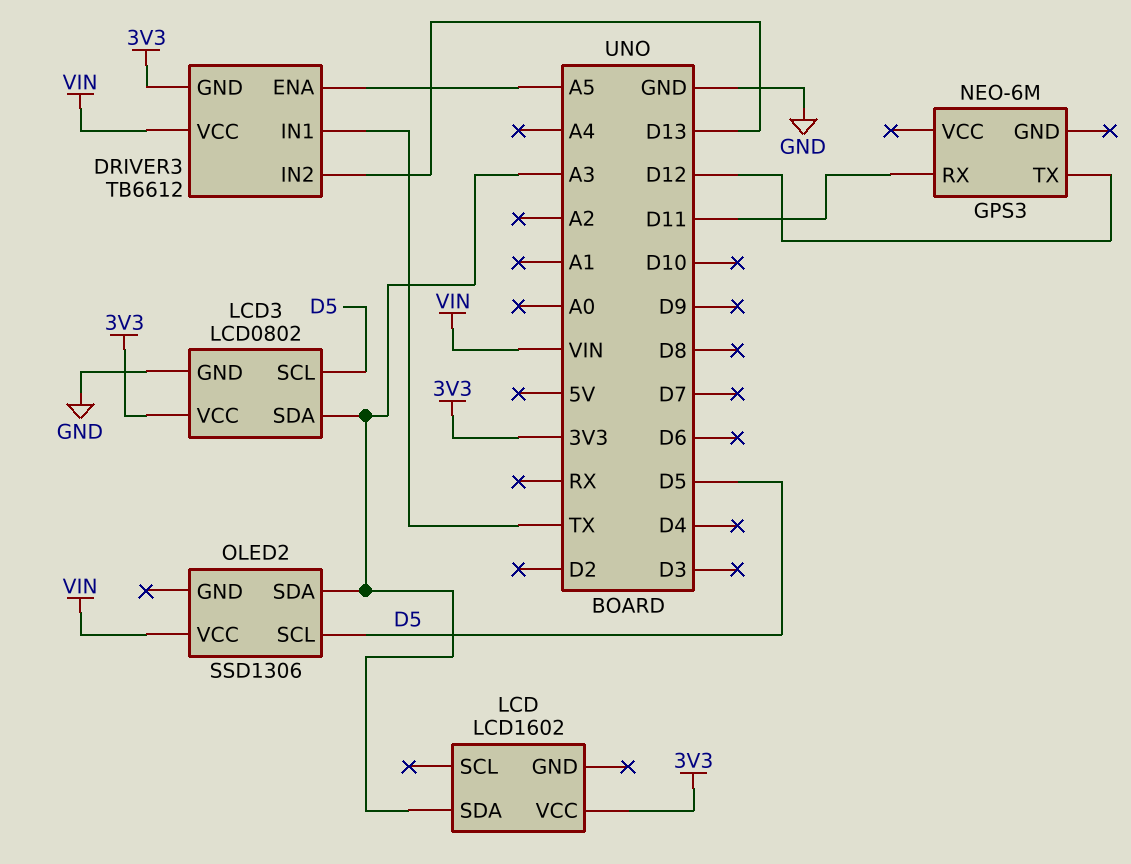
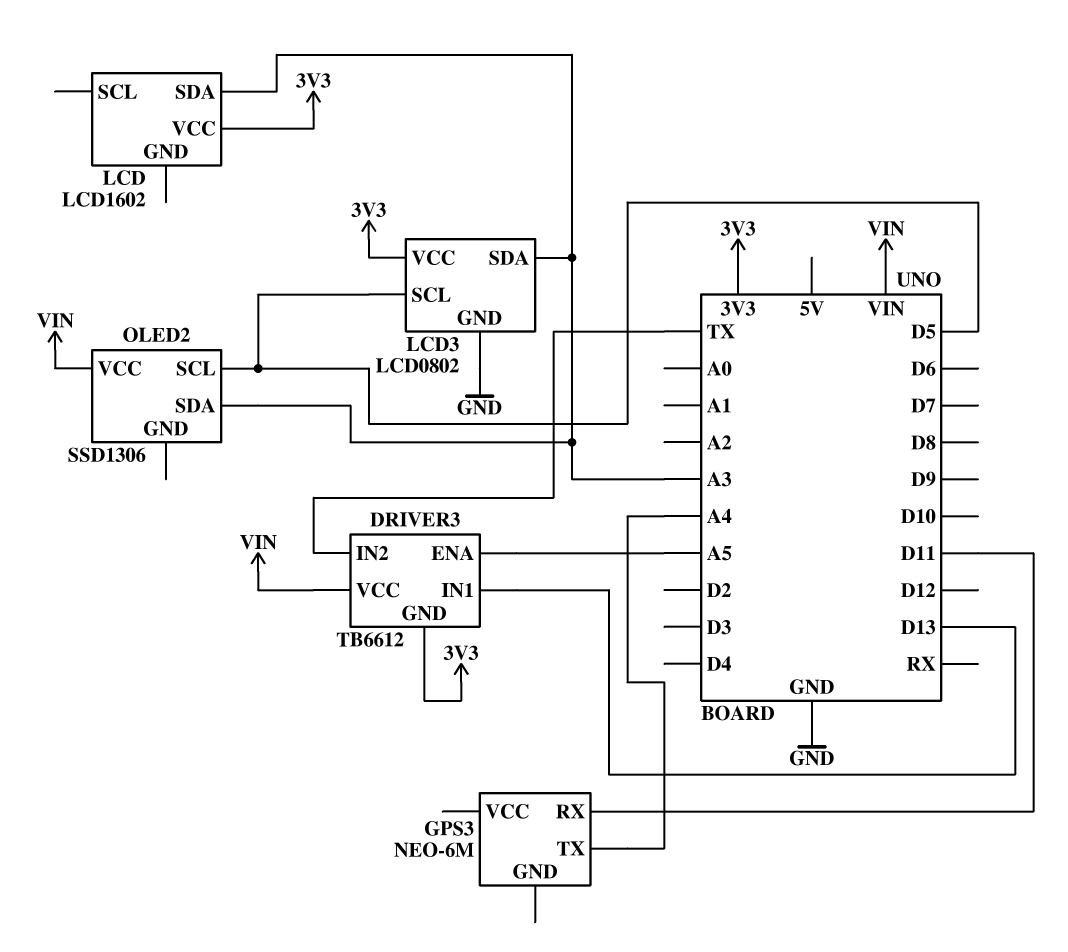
DRIVER3 pin IN1: TX -> D13
DRIVER3 pin IN2: D13 -> TX
GPS3 pin TX: D12 -> A4

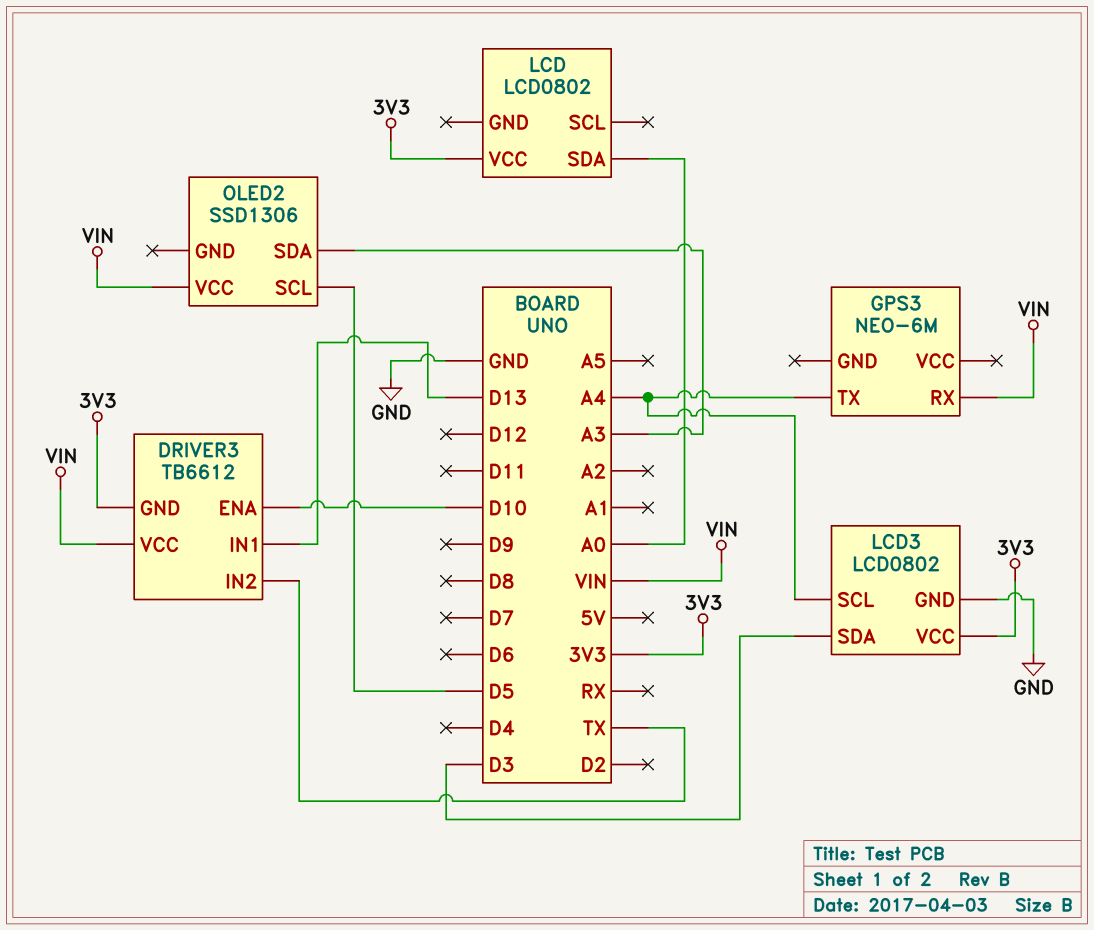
DRIVER3 pin ENA: A5 -> D10
GPS3 pin RX: D11 -> VIN
LCD: LCD1602 -> LCD0802
LCD pin SDA: A3 -> A0
LCD3 pin SCL: D5 -> A4
LCD3 pin SDA: A3 -> D3

